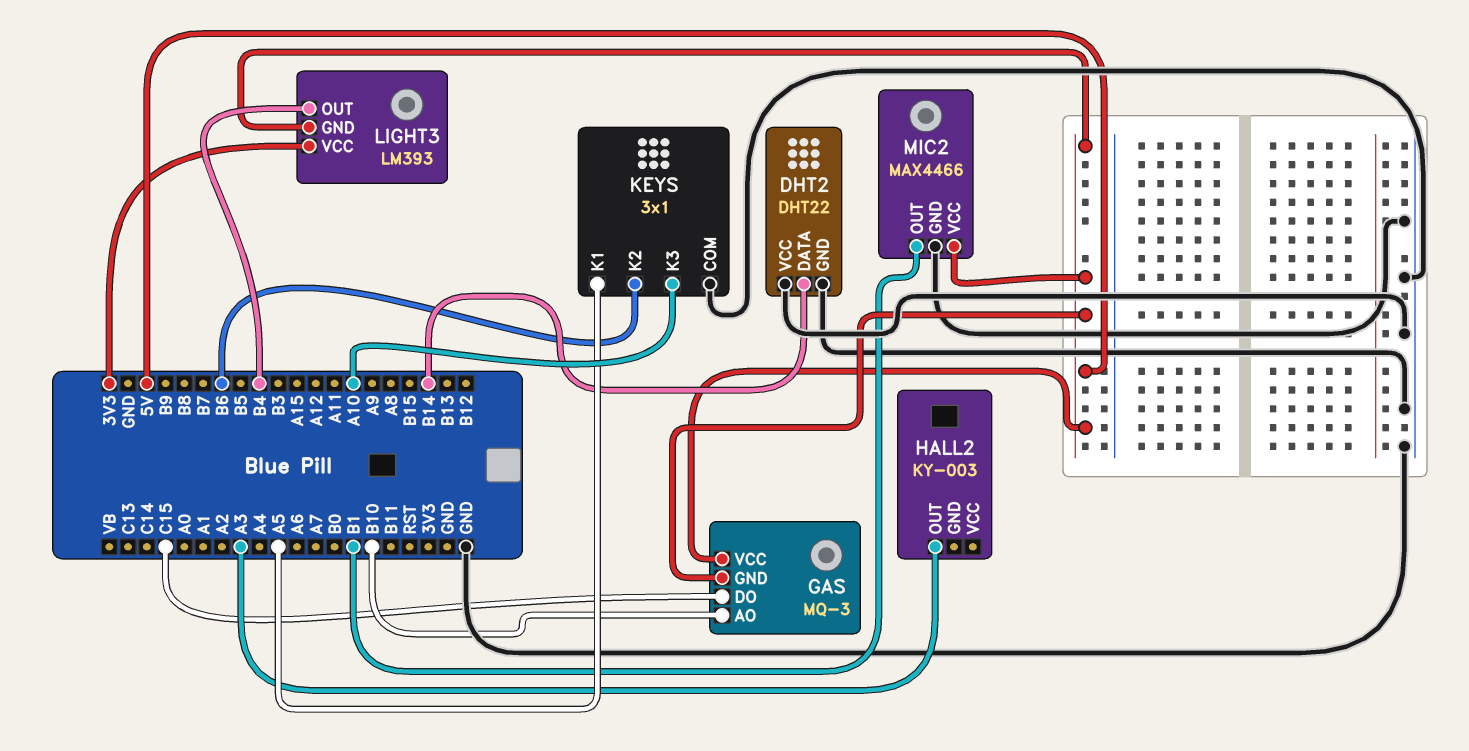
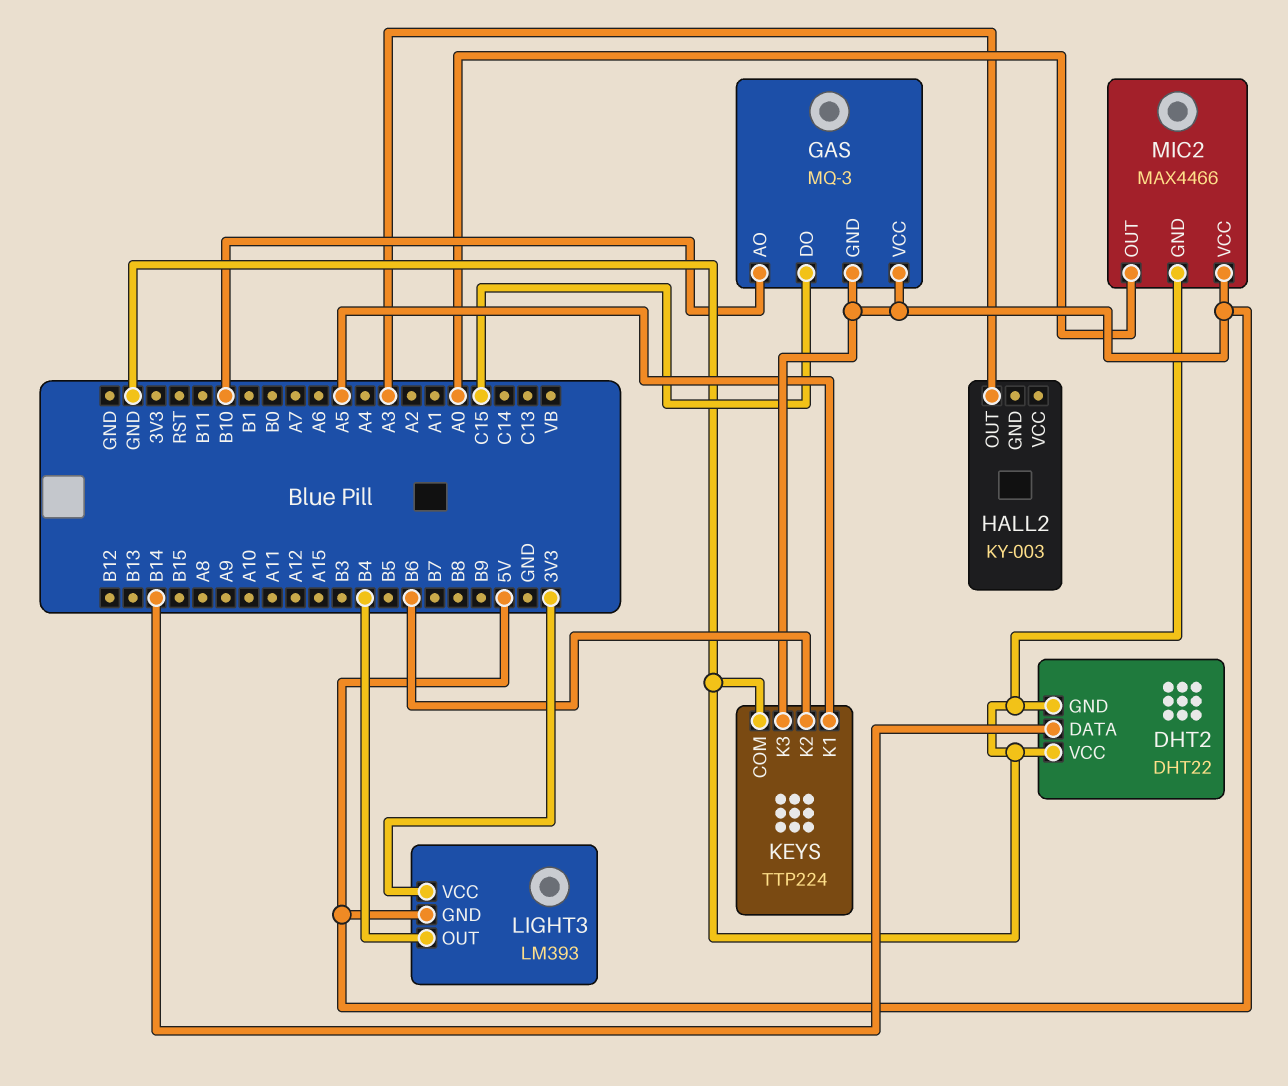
KEYS: 3x1 -> TTP224
KEYS pin K3: A10 -> 5V
MIC2 pin OUT: B1 -> A0

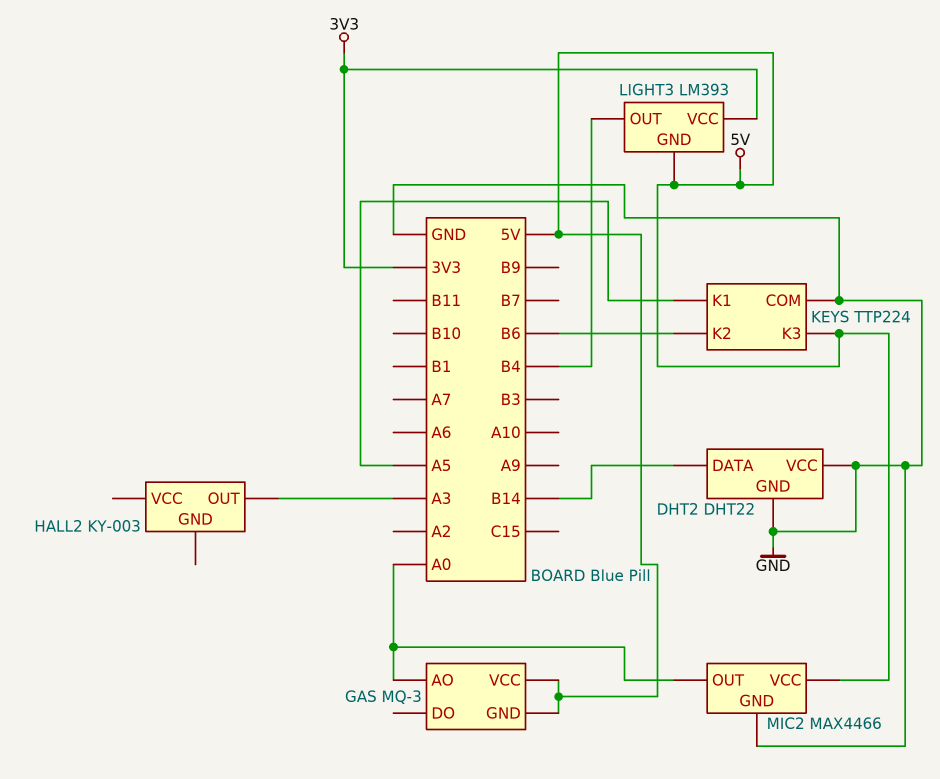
GAS pin AO: B10 -> A0
GAS pin DO: C15 -> none

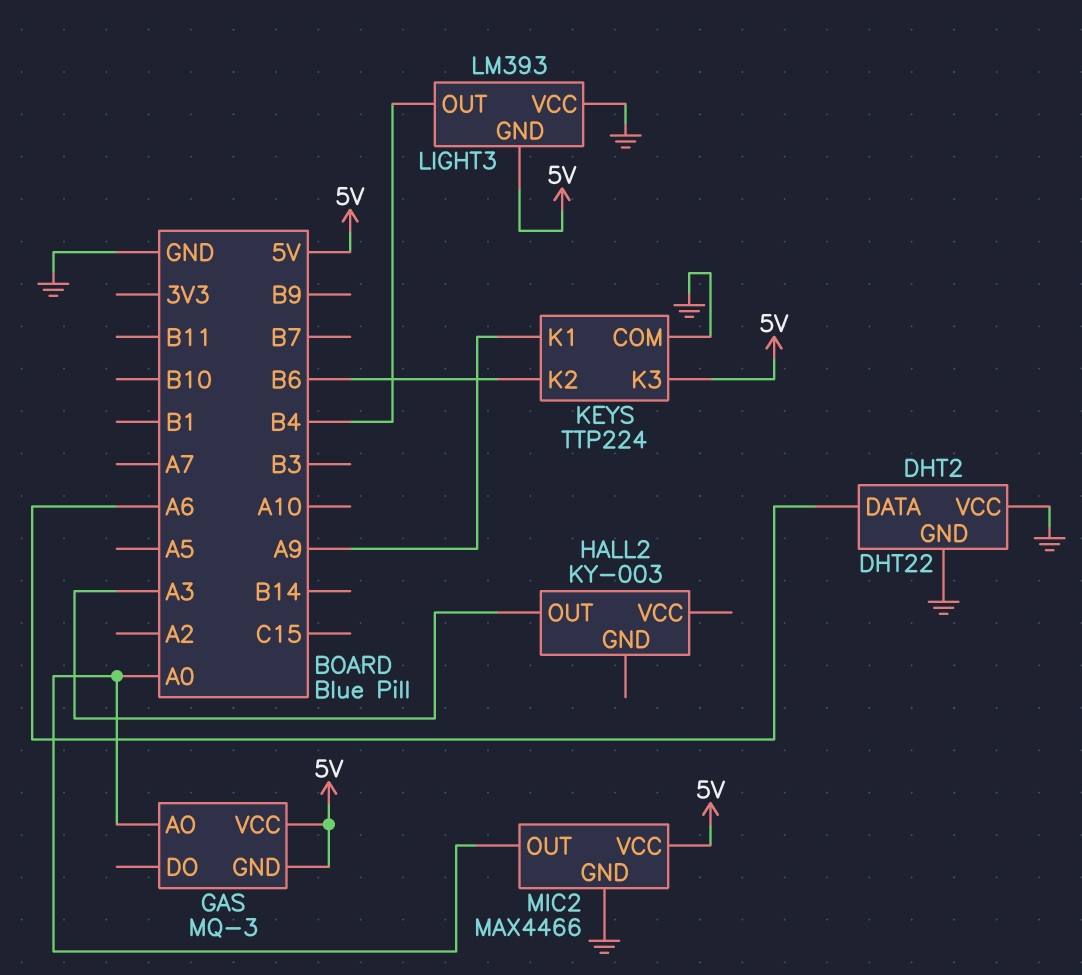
DHT2 pin DATA: B14 -> A6
KEYS pin K1: A5 -> A9
LIGHT3 pin VCC: 3V3 -> GND

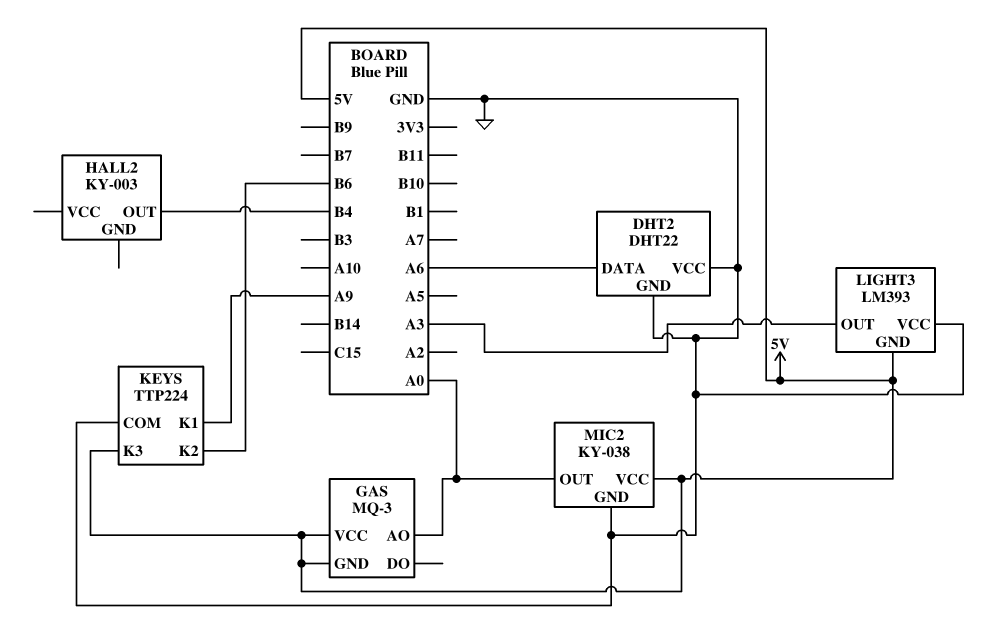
HALL2 pin OUT: A3 -> B4
LIGHT3 pin OUT: B4 -> A3
MIC2: MAX4466 -> KY-038

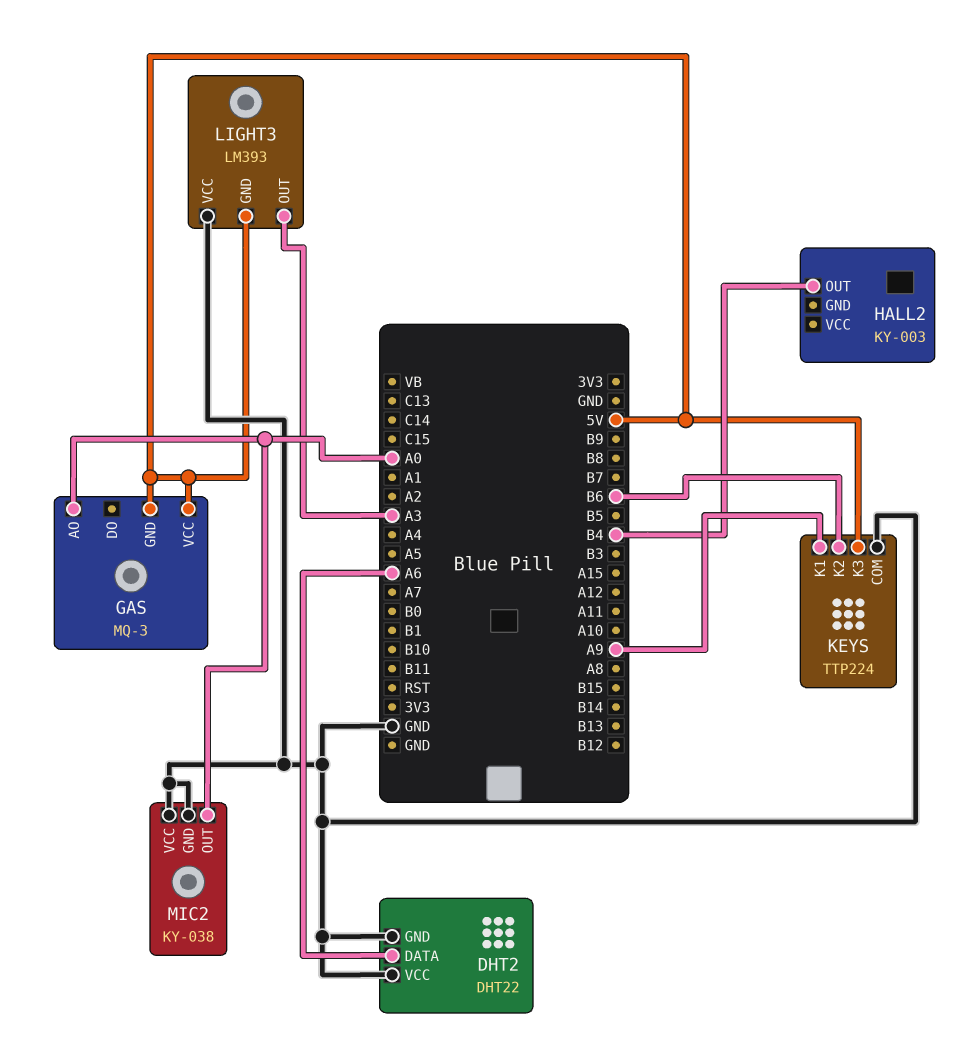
MIC2 pin VCC: 5V -> GND

